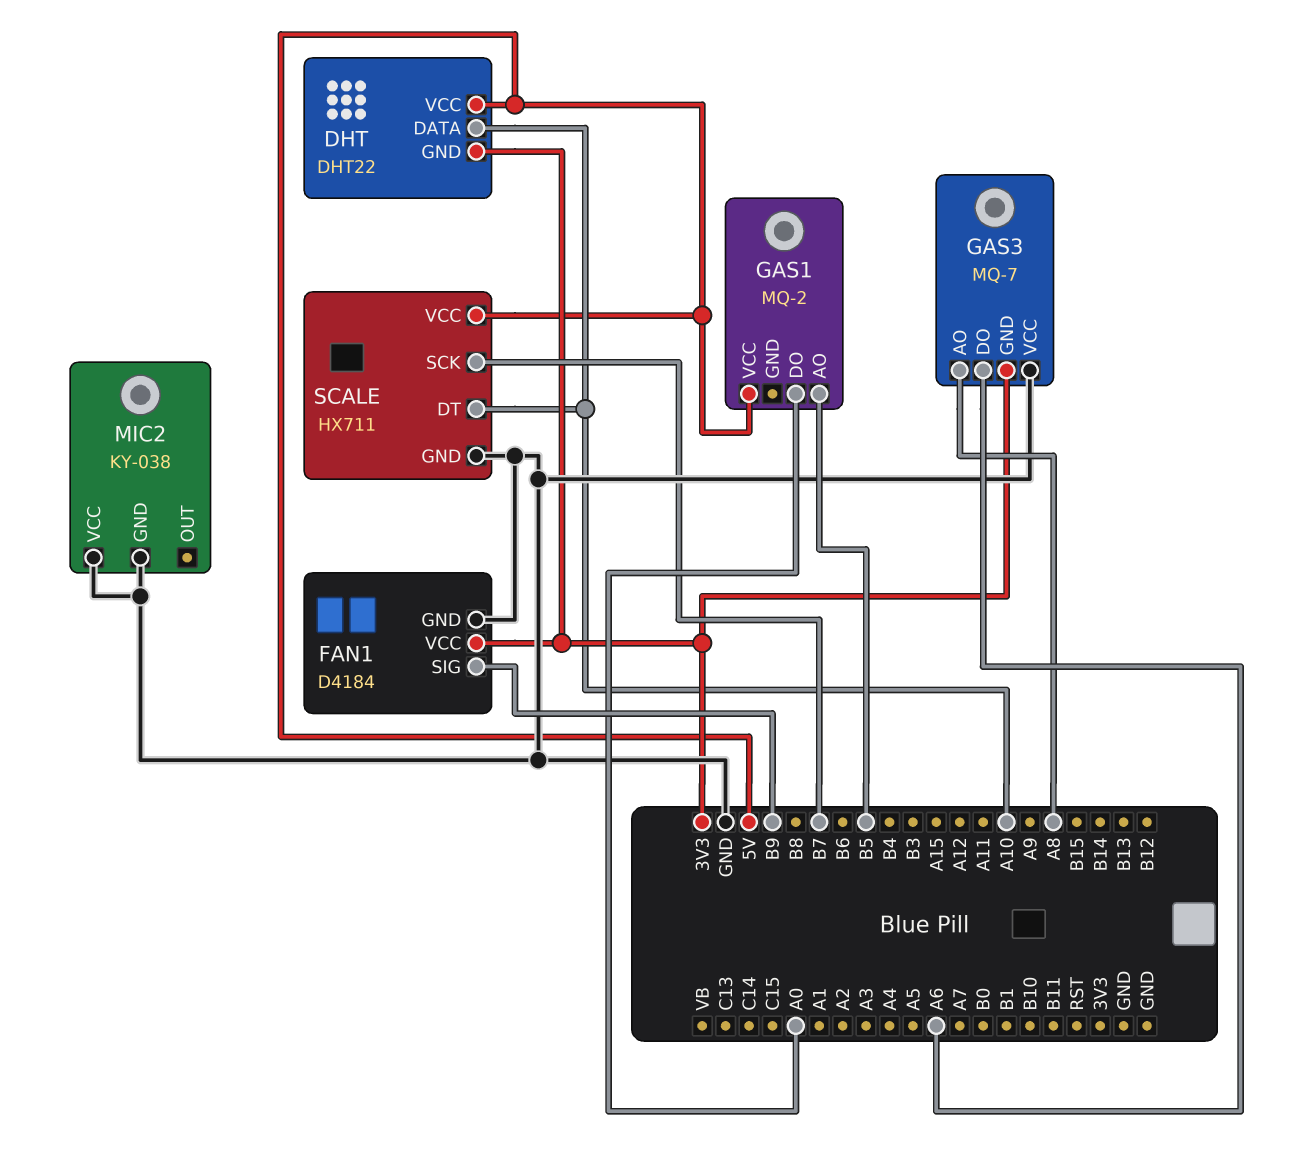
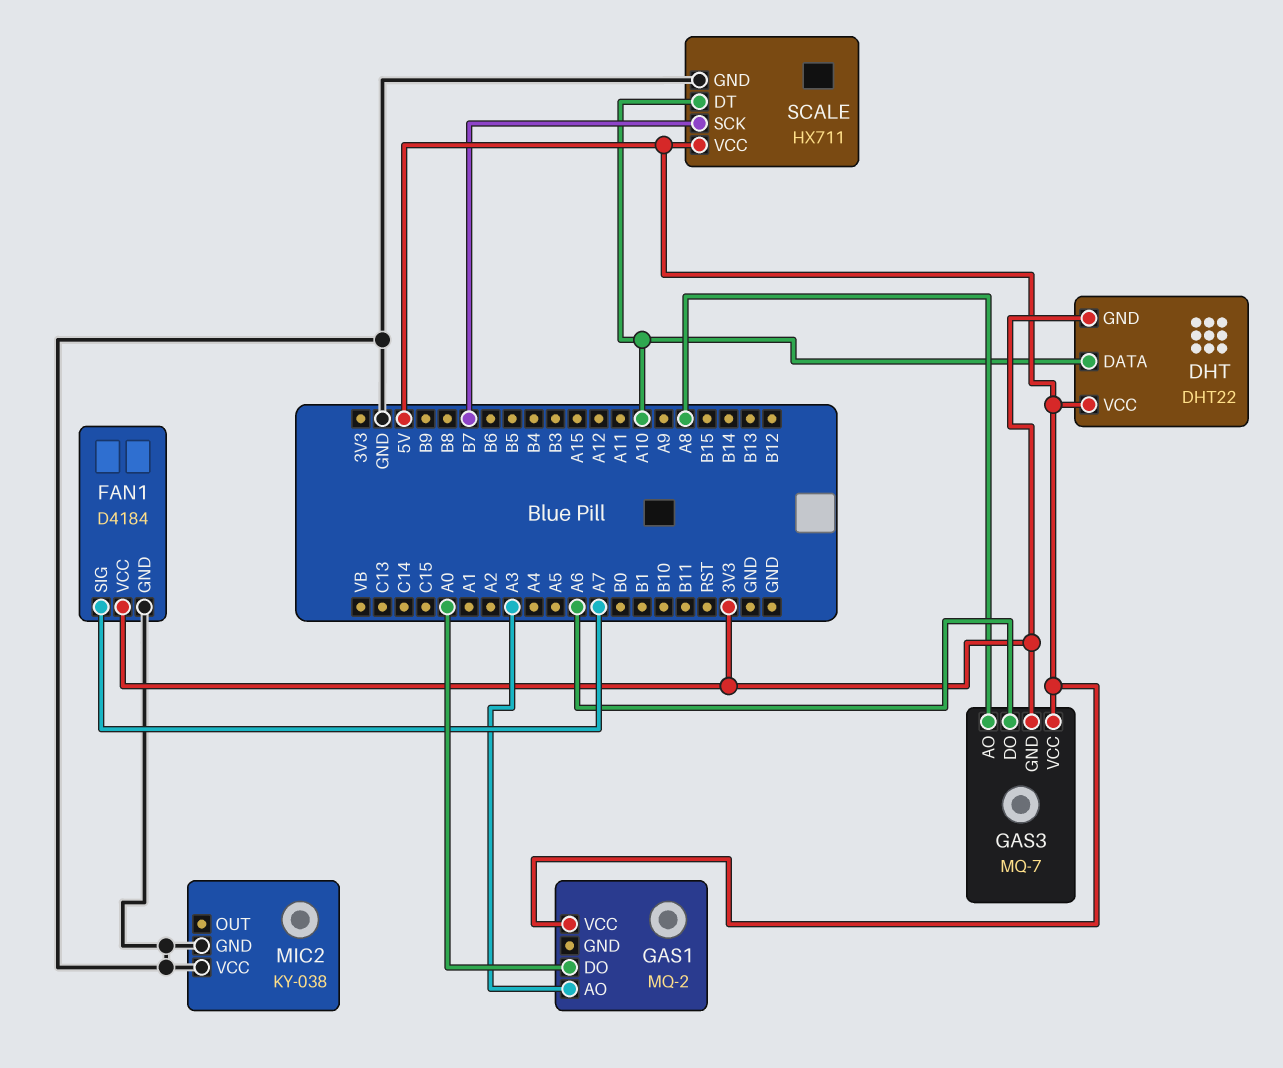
FAN1 pin SIG: B9 -> A7
GAS1 pin AO: B5 -> A3
GAS3 pin VCC: GND -> 5V

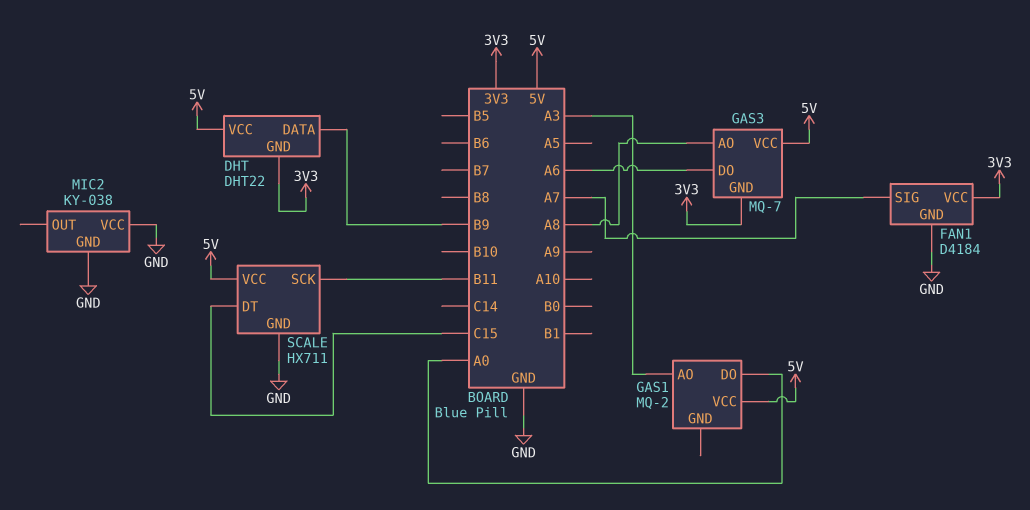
DHT pin DATA: A10 -> B9
SCALE pin DT: A10 -> C15
SCALE pin SCK: B7 -> B11

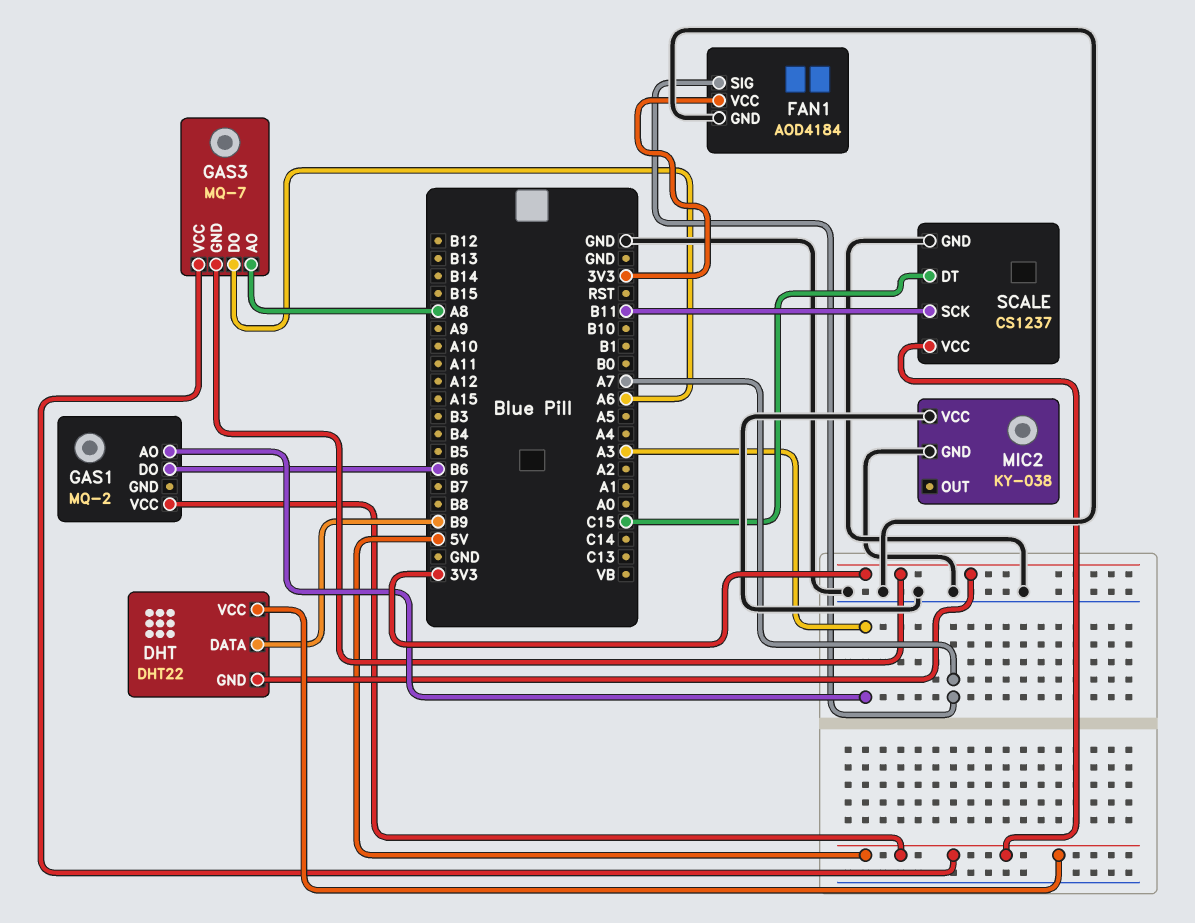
FAN1: D4184 -> AOD4184
GAS1 pin DO: A0 -> B6
SCALE: HX711 -> CS1237

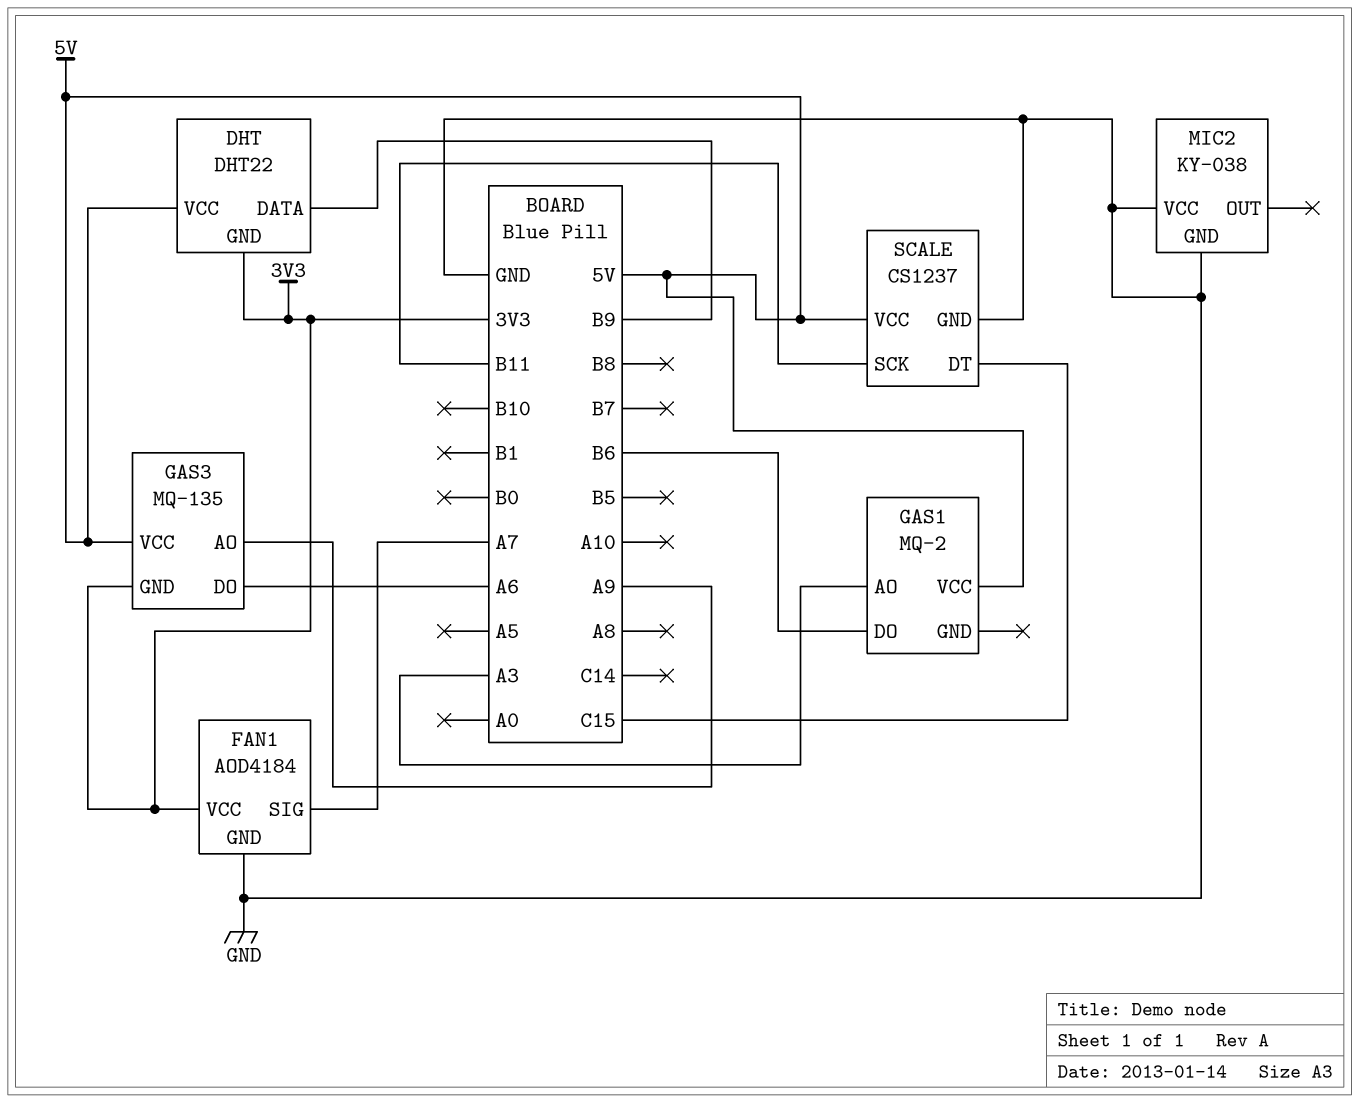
GAS3: MQ-7 -> MQ-135
GAS3 pin AO: A8 -> A9

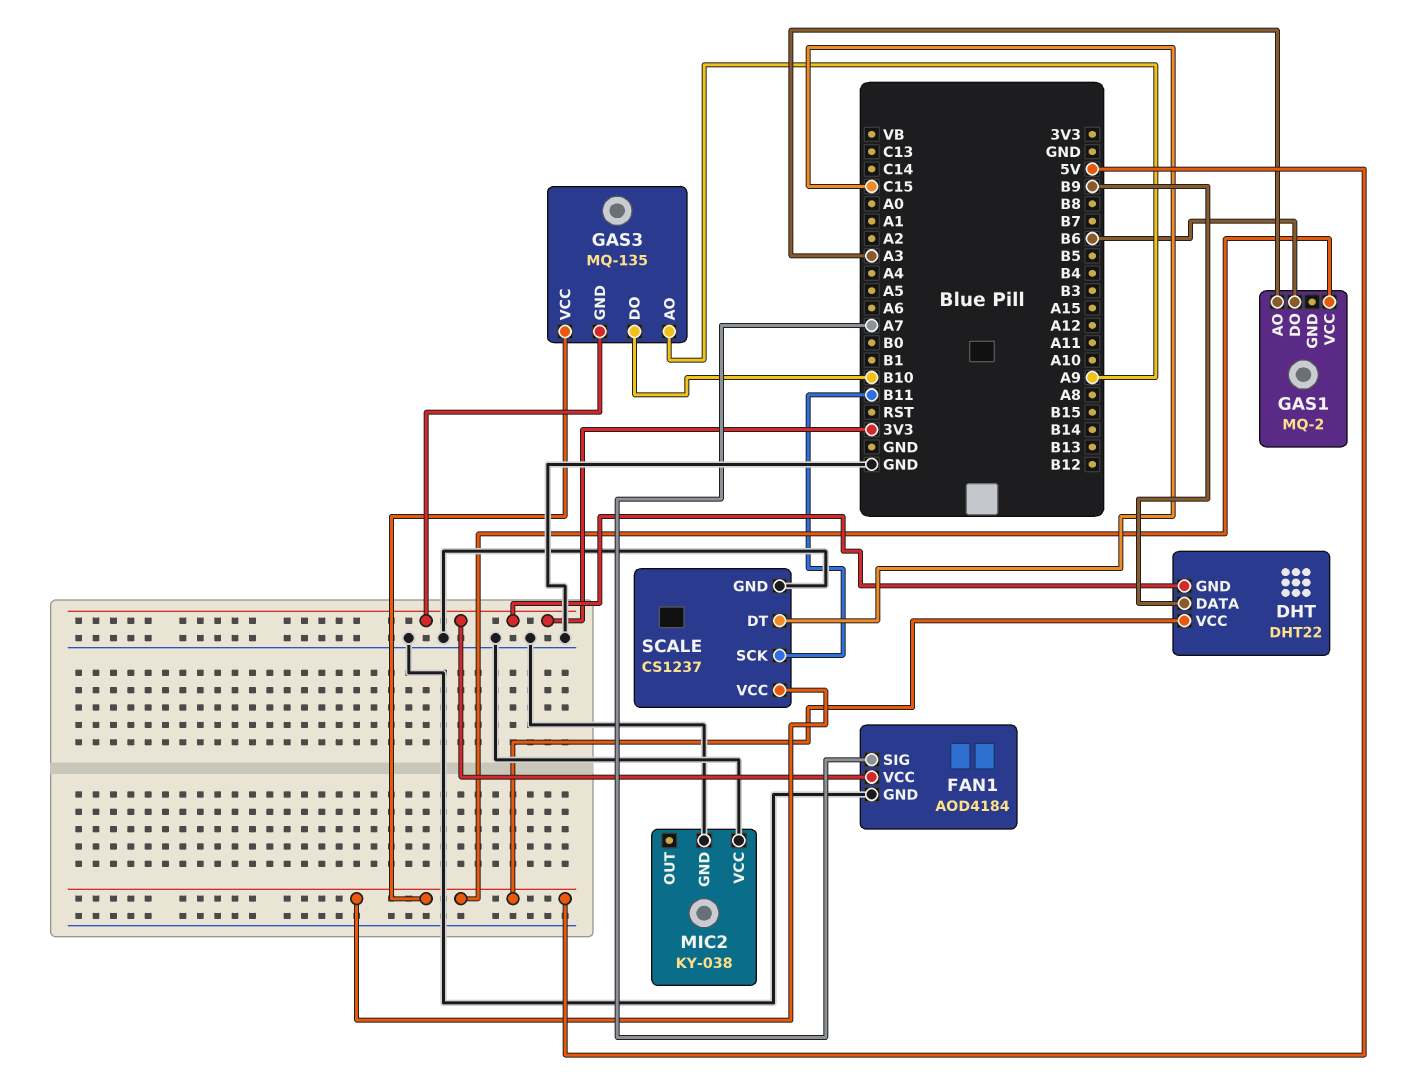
GAS3 pin DO: A6 -> B10

